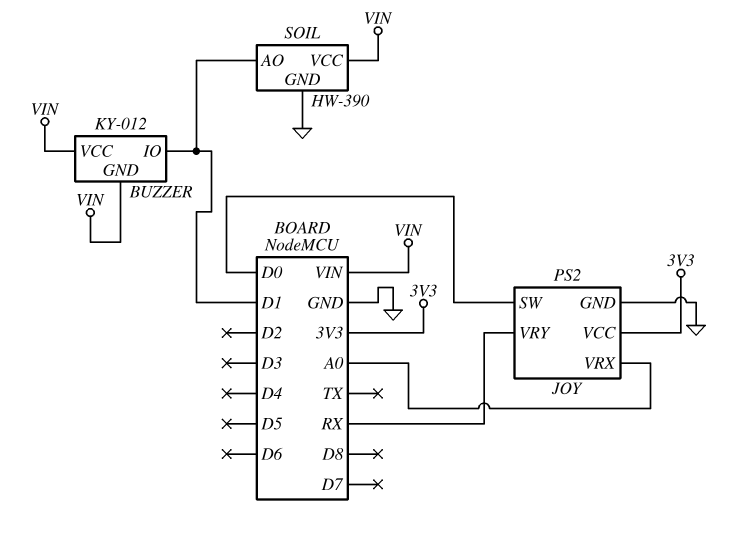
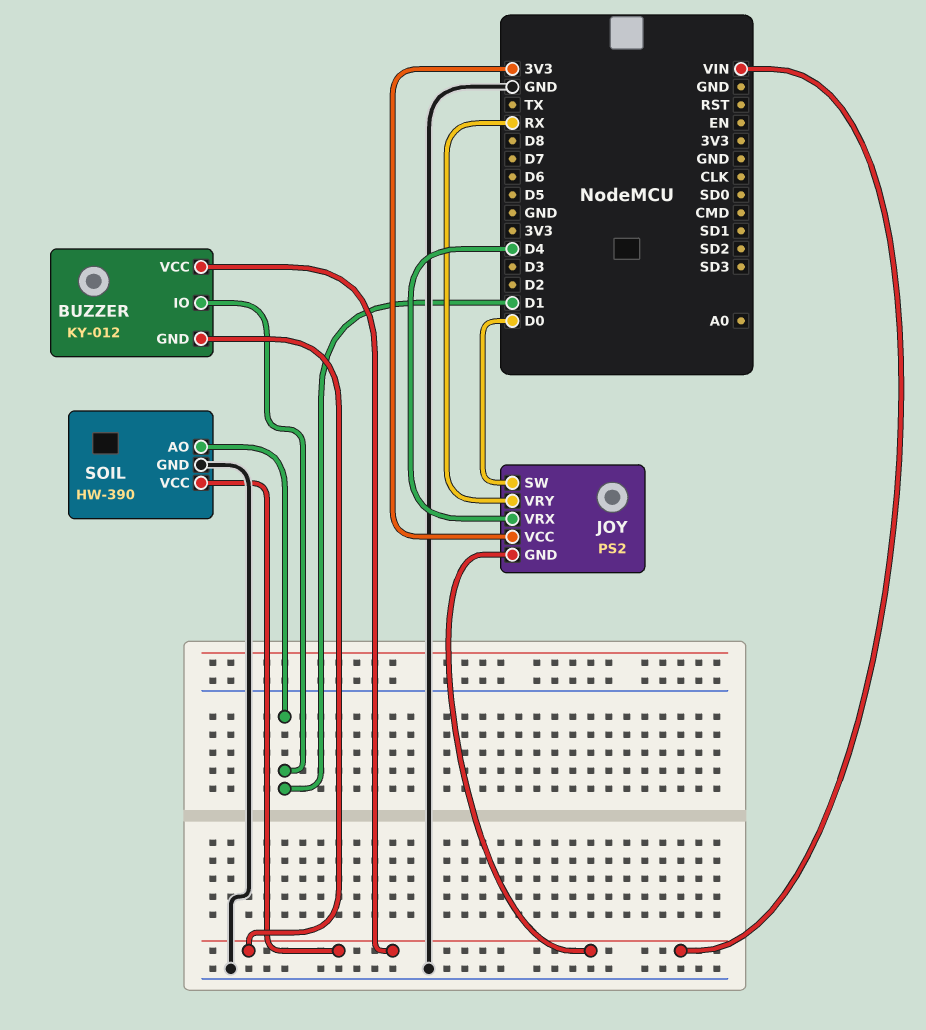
JOY pin GND: GND -> VIN
JOY pin VRX: A0 -> D4

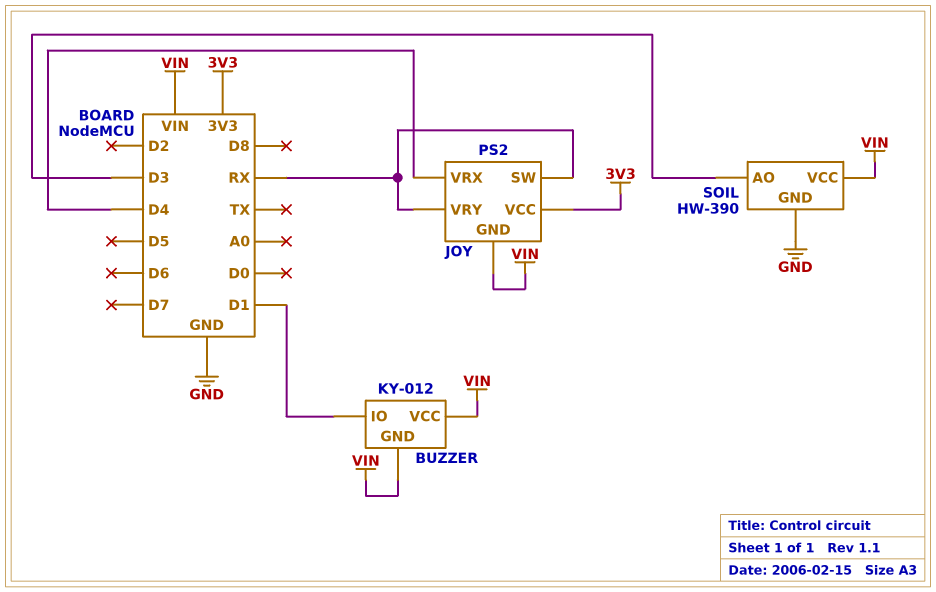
JOY pin SW: D0 -> RX
SOIL pin AO: D1 -> D3

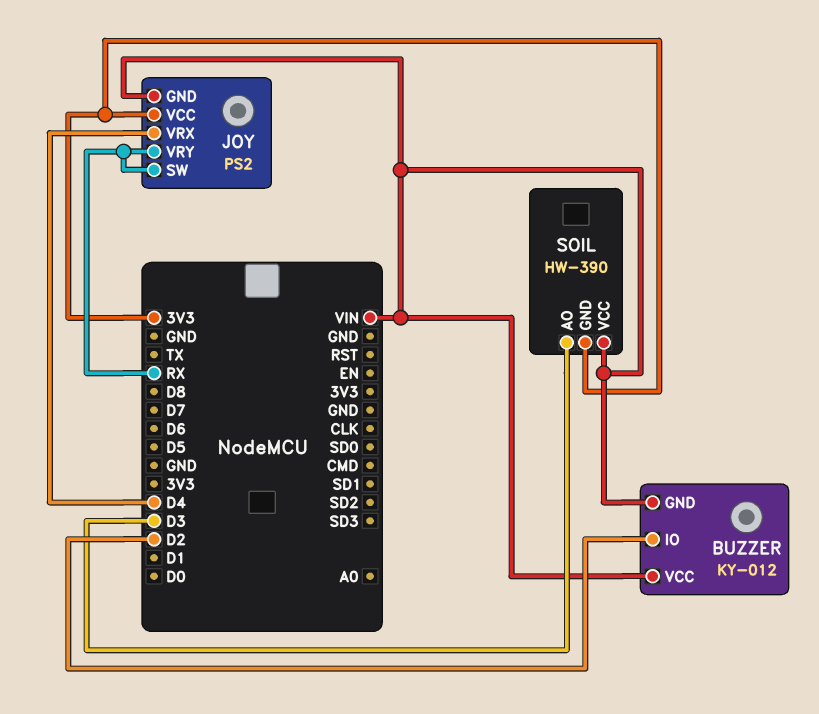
BUZZER pin IO: D1 -> D2
SOIL pin GND: GND -> 3V3

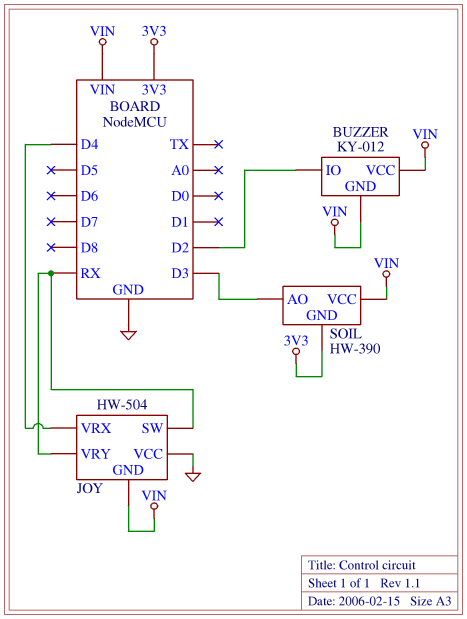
JOY: PS2 -> HW-504
JOY pin VCC: 3V3 -> GND

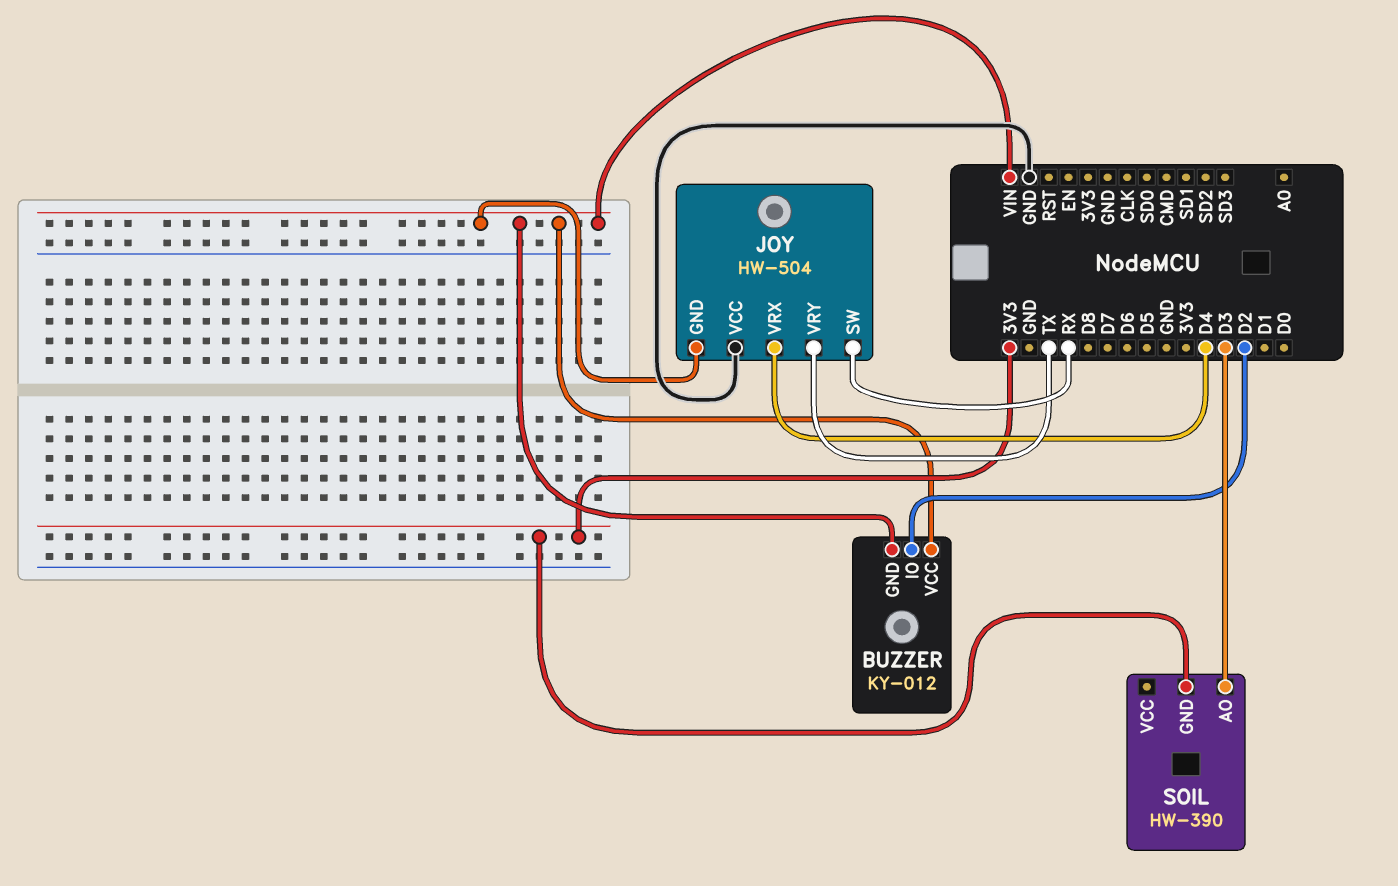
JOY pin VRY: RX -> TX
SOIL pin VCC: VIN -> none

